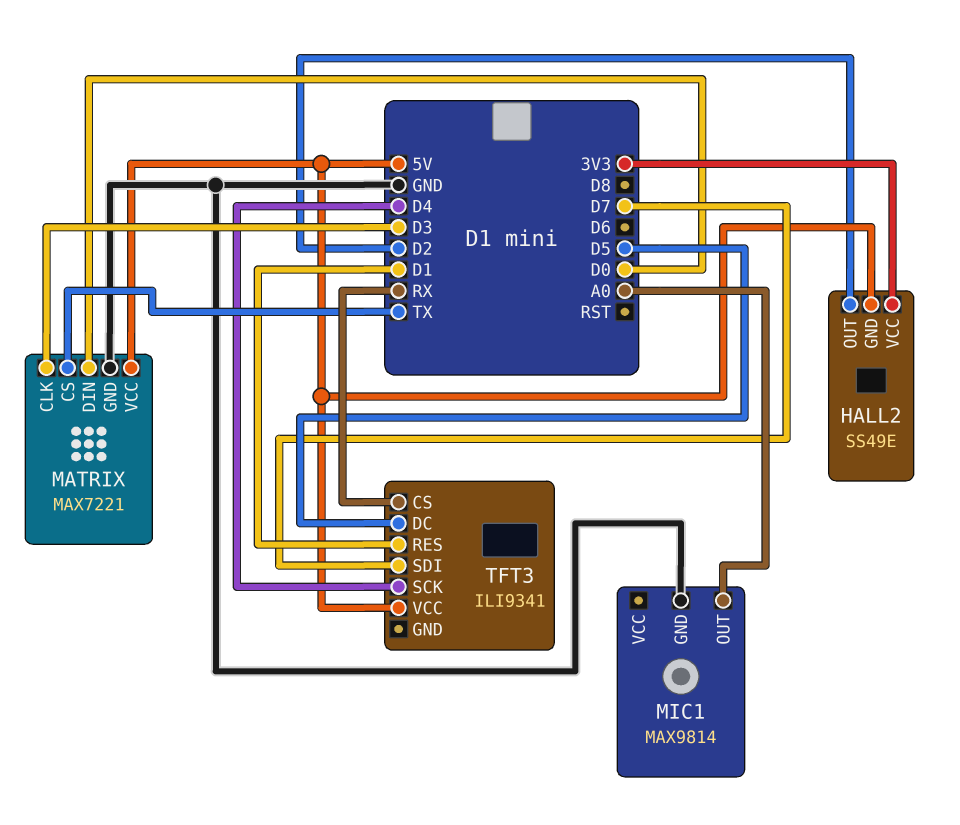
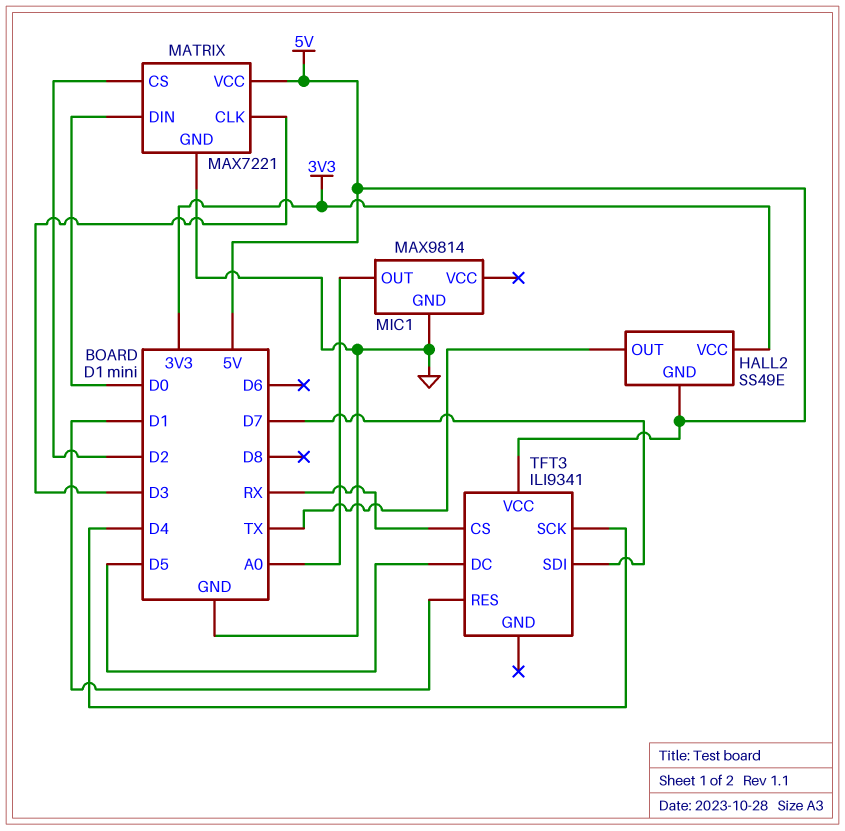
HALL2 pin OUT: D2 -> TX
MATRIX pin CS: TX -> D2

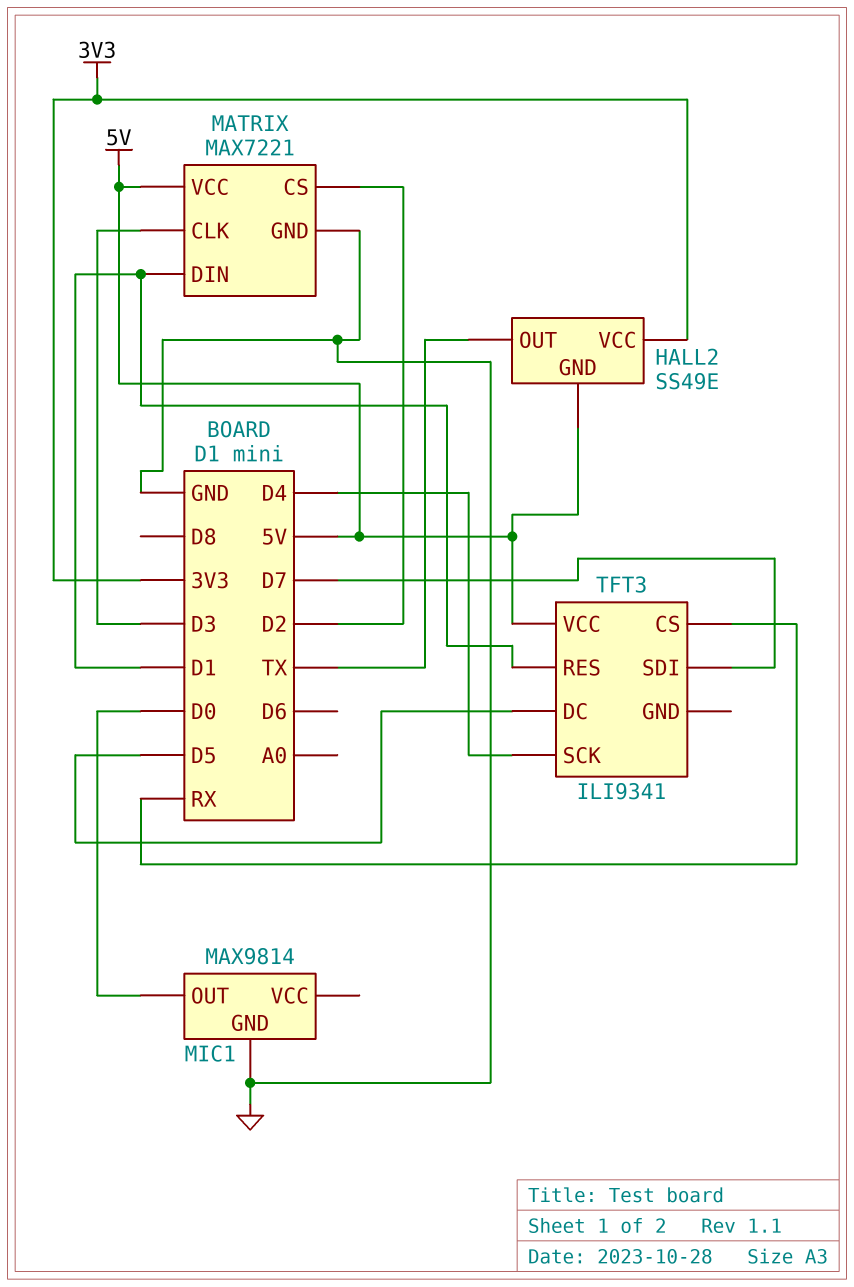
MATRIX pin DIN: D0 -> D1
MIC1 pin OUT: A0 -> D0

